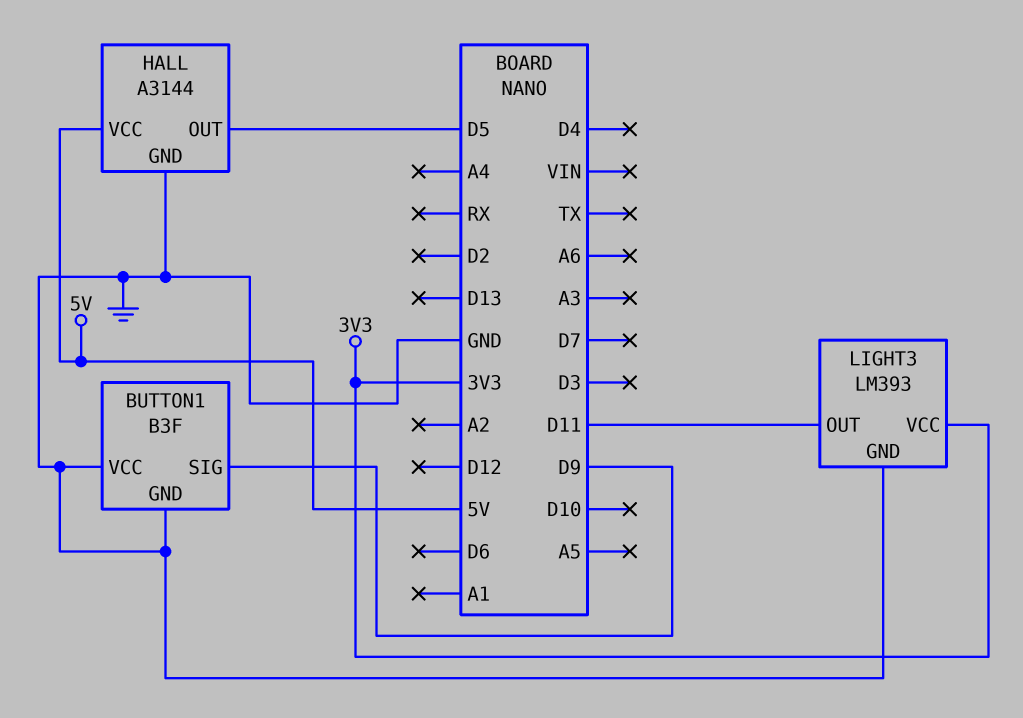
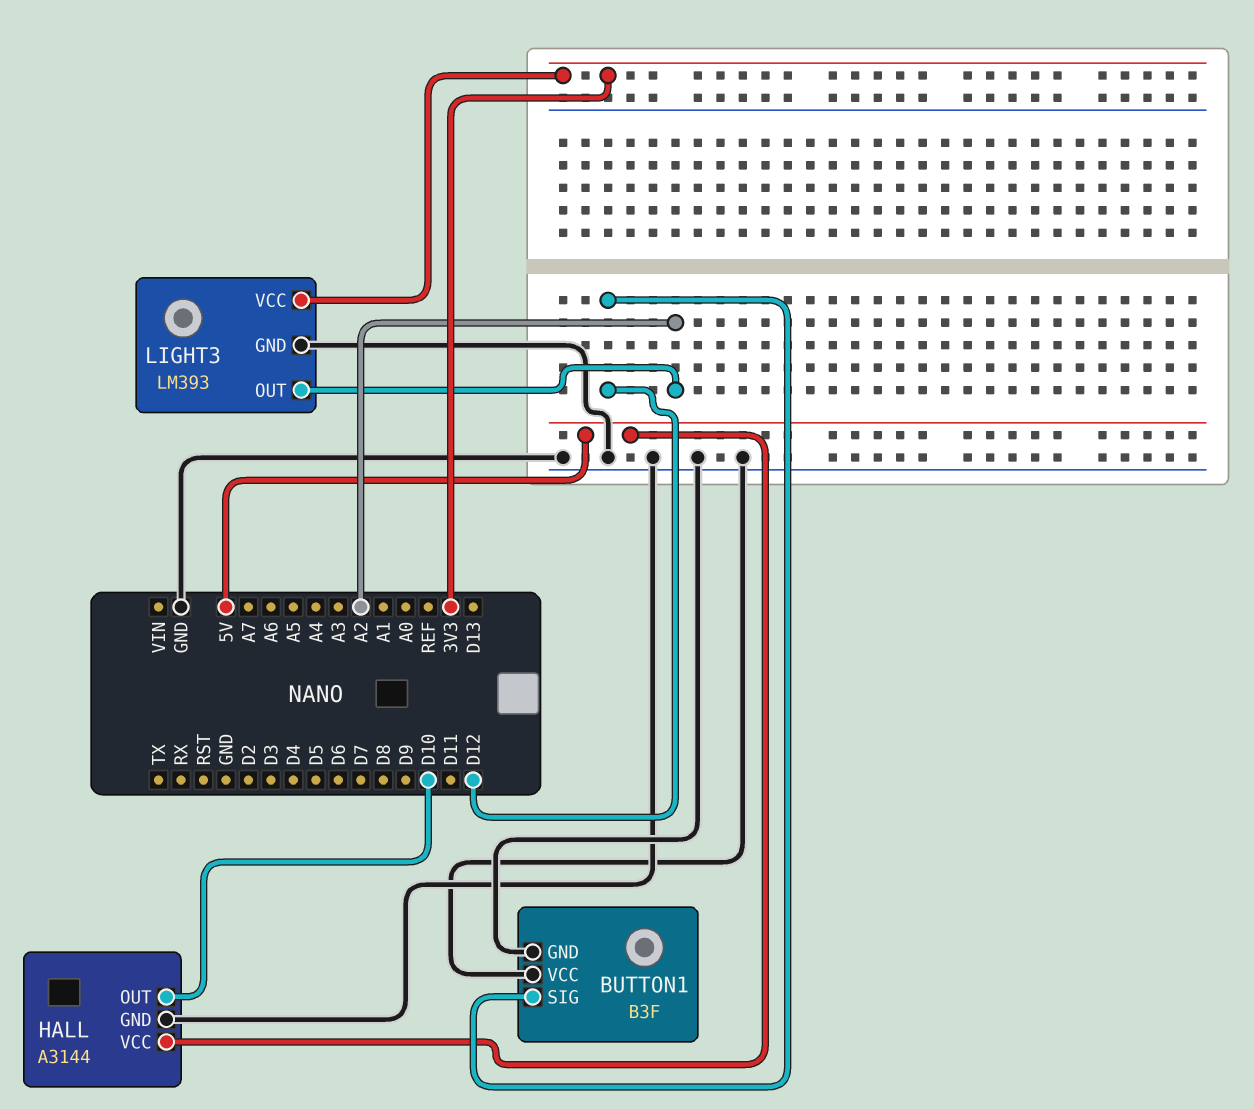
BUTTON1 pin SIG: D9 -> D12
HALL pin OUT: D5 -> D10
LIGHT3 pin OUT: D11 -> A2

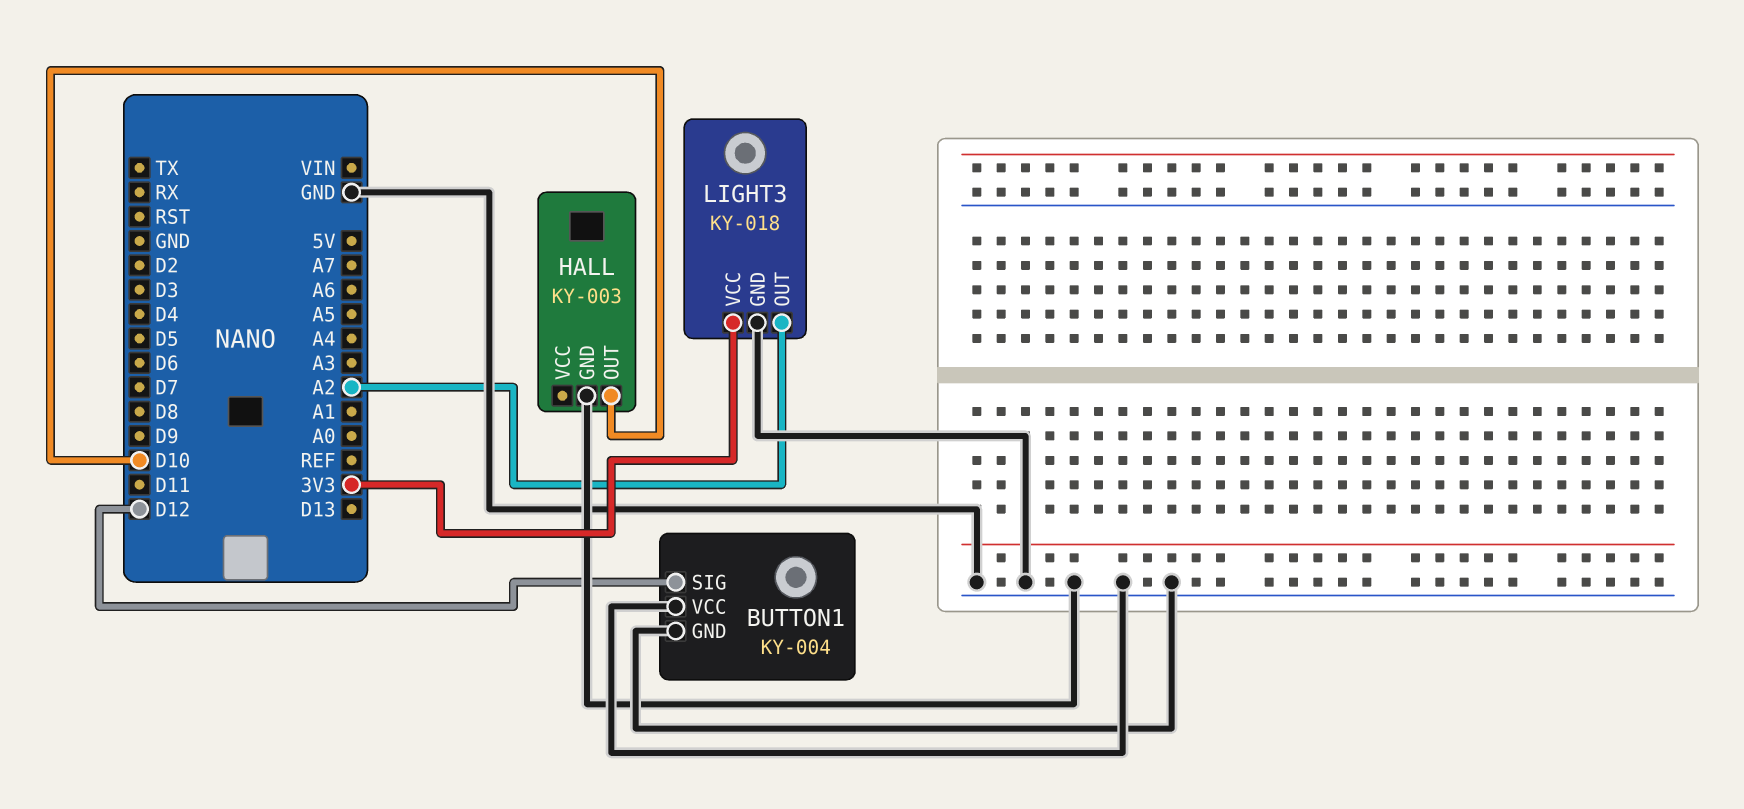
BUTTON1: B3F -> KY-004
HALL: A3144 -> KY-003
HALL pin VCC: 5V -> none
LIGHT3: LM393 -> KY-018

